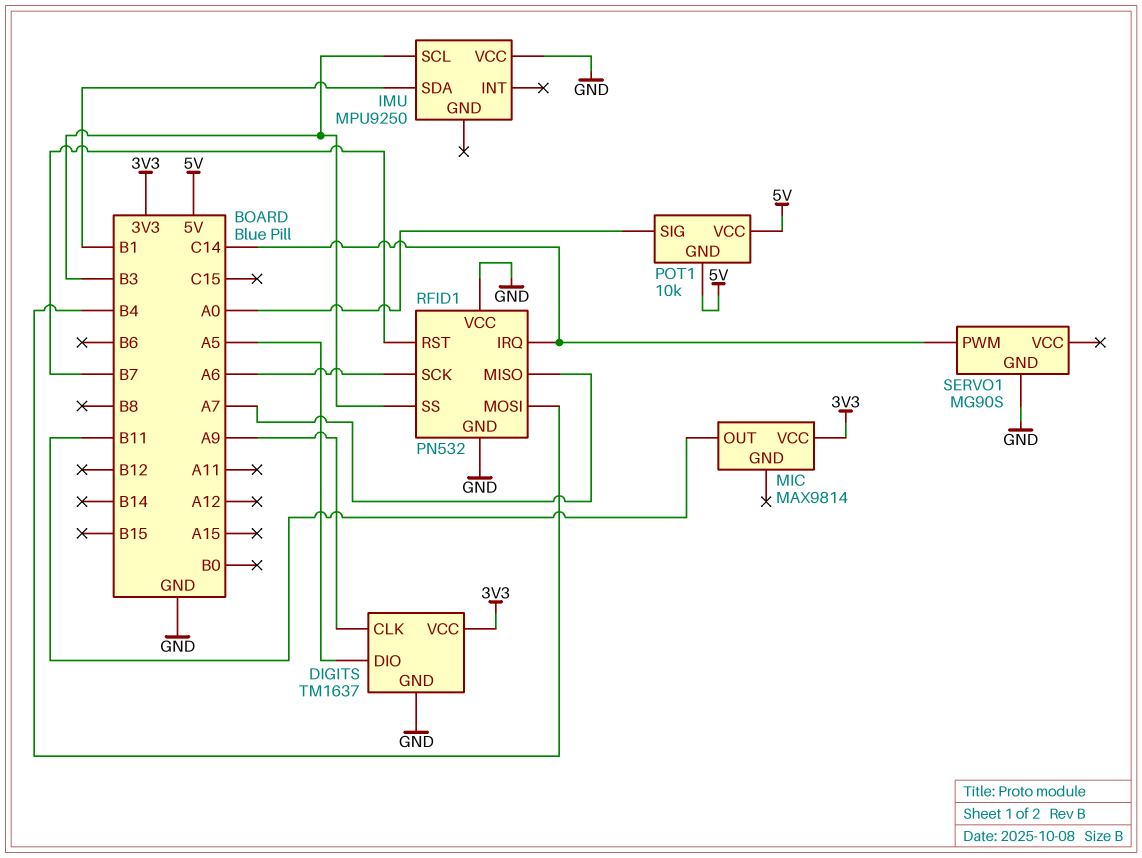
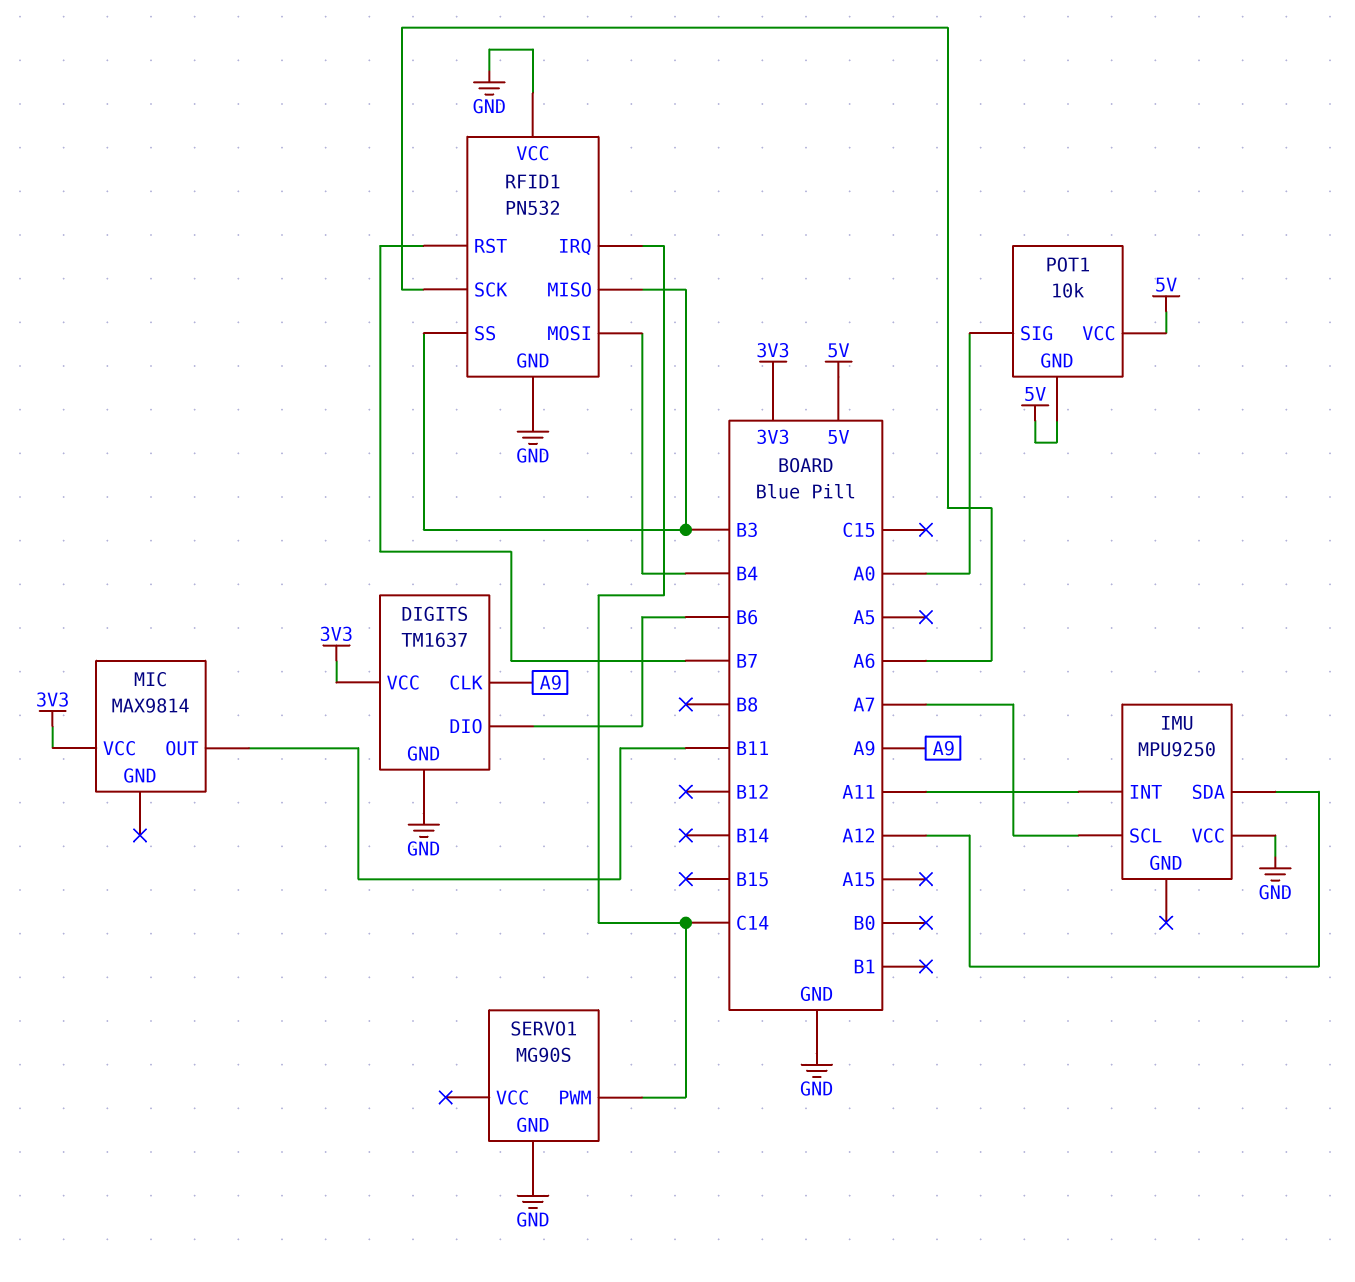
DIGITS pin DIO: A5 -> B6
IMU pin INT: none -> A11
IMU pin SCL: B3 -> A7
IMU pin SDA: B1 -> A12
RFID1 pin MISO: A7 -> B3

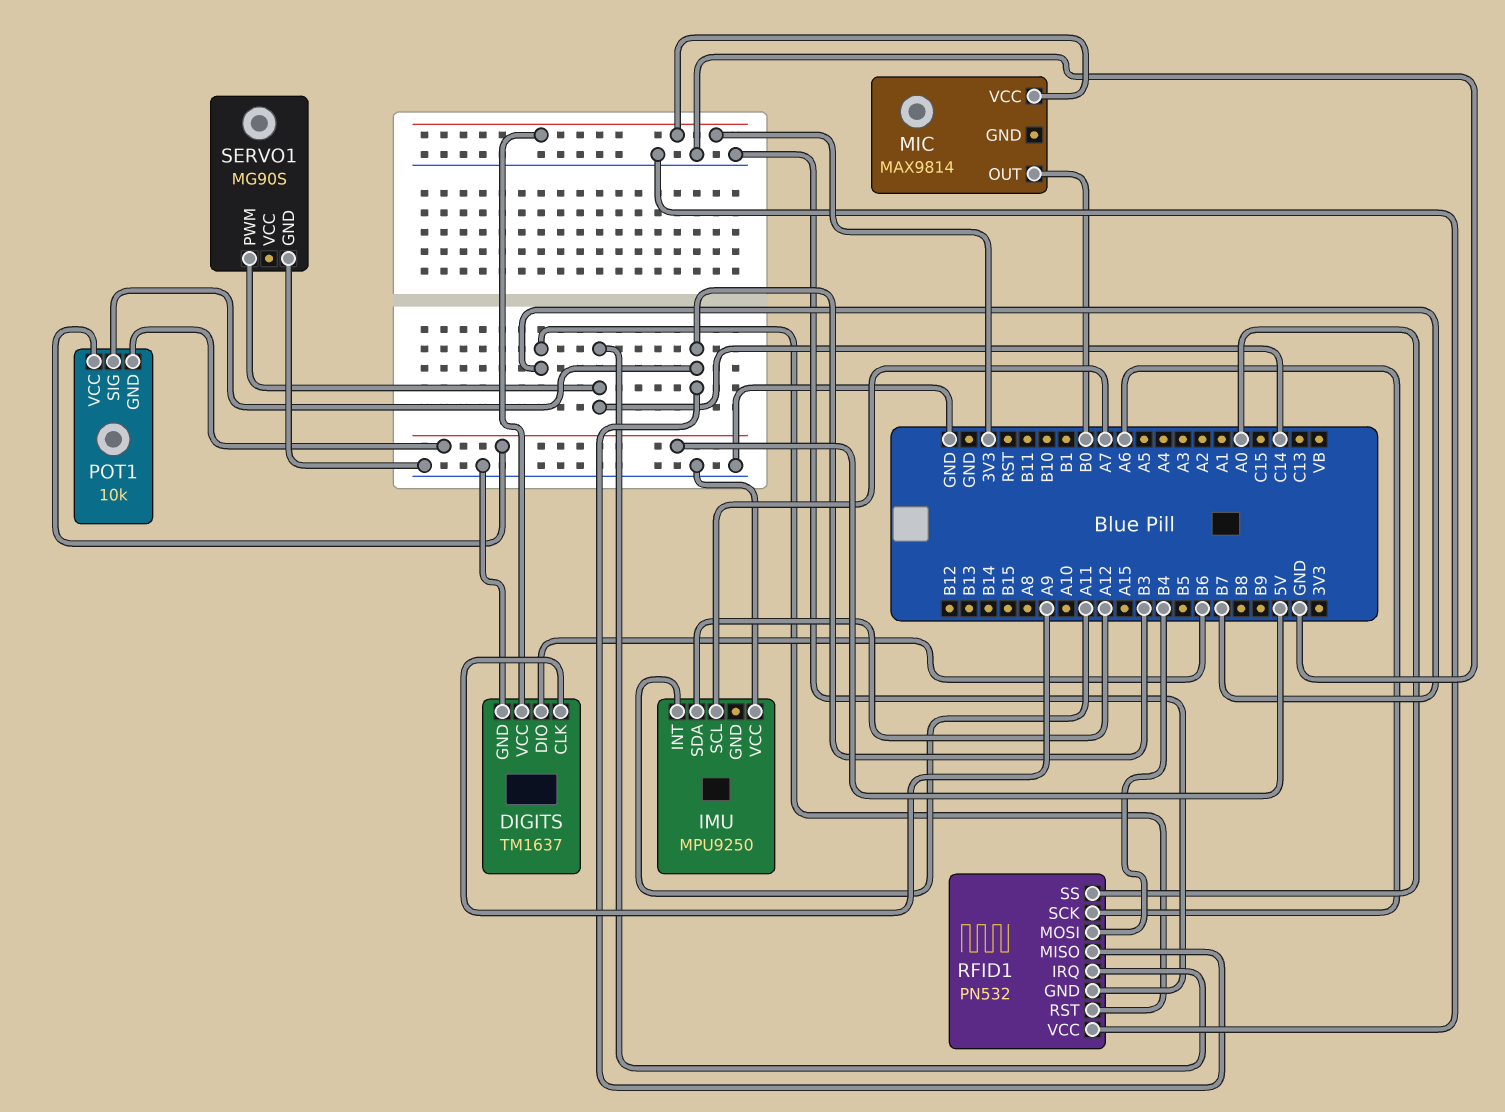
MIC pin OUT: B11 -> B0
POT1 pin SIG: A0 -> B3
RFID1 pin SS: B3 -> A0

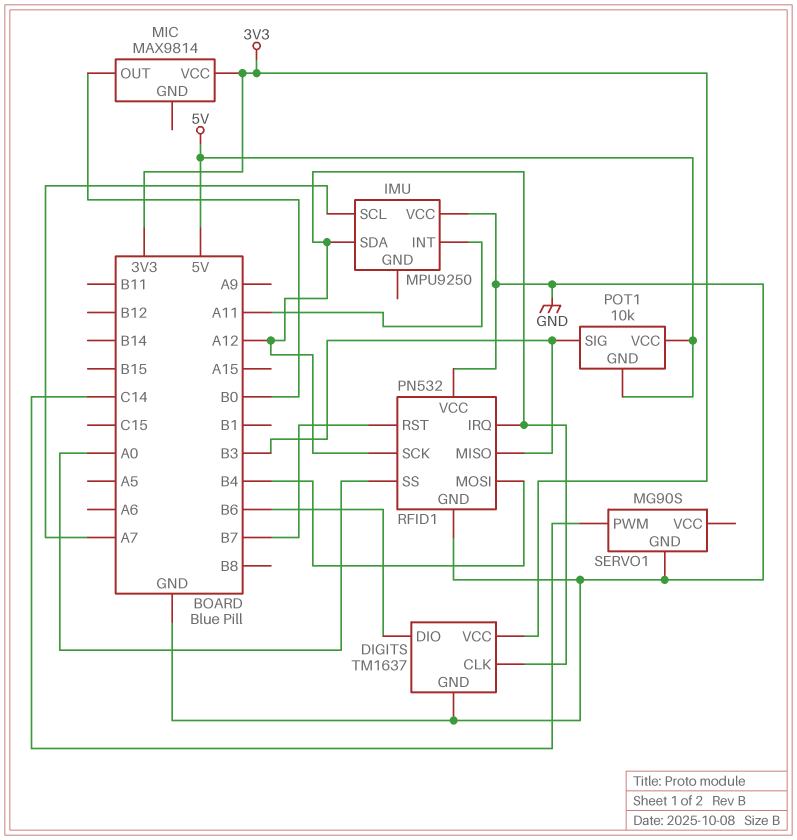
DIGITS pin CLK: A9 -> A12
RFID1 pin IRQ: C14 -> A12
RFID1 pin SCK: A6 -> A12

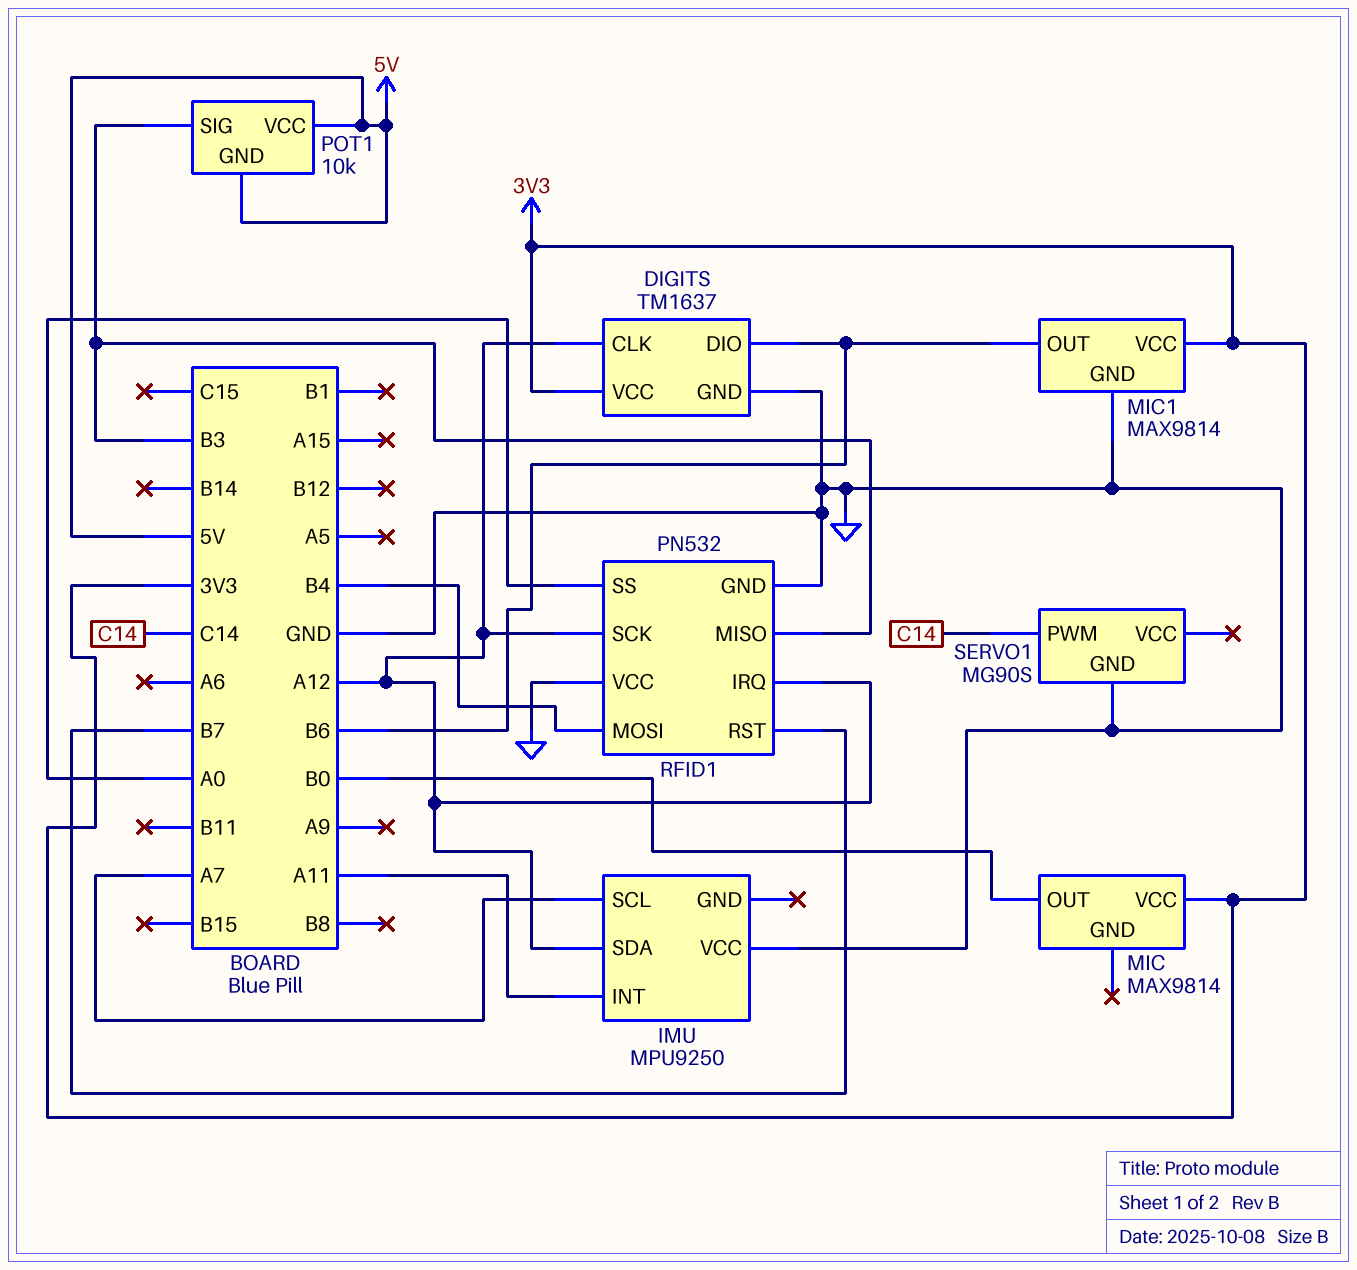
MIC1: none -> MAX9814
MIC1 pin GND: none -> GND
MIC1 pin OUT: none -> B6
MIC1 pin VCC: none -> 3V3

